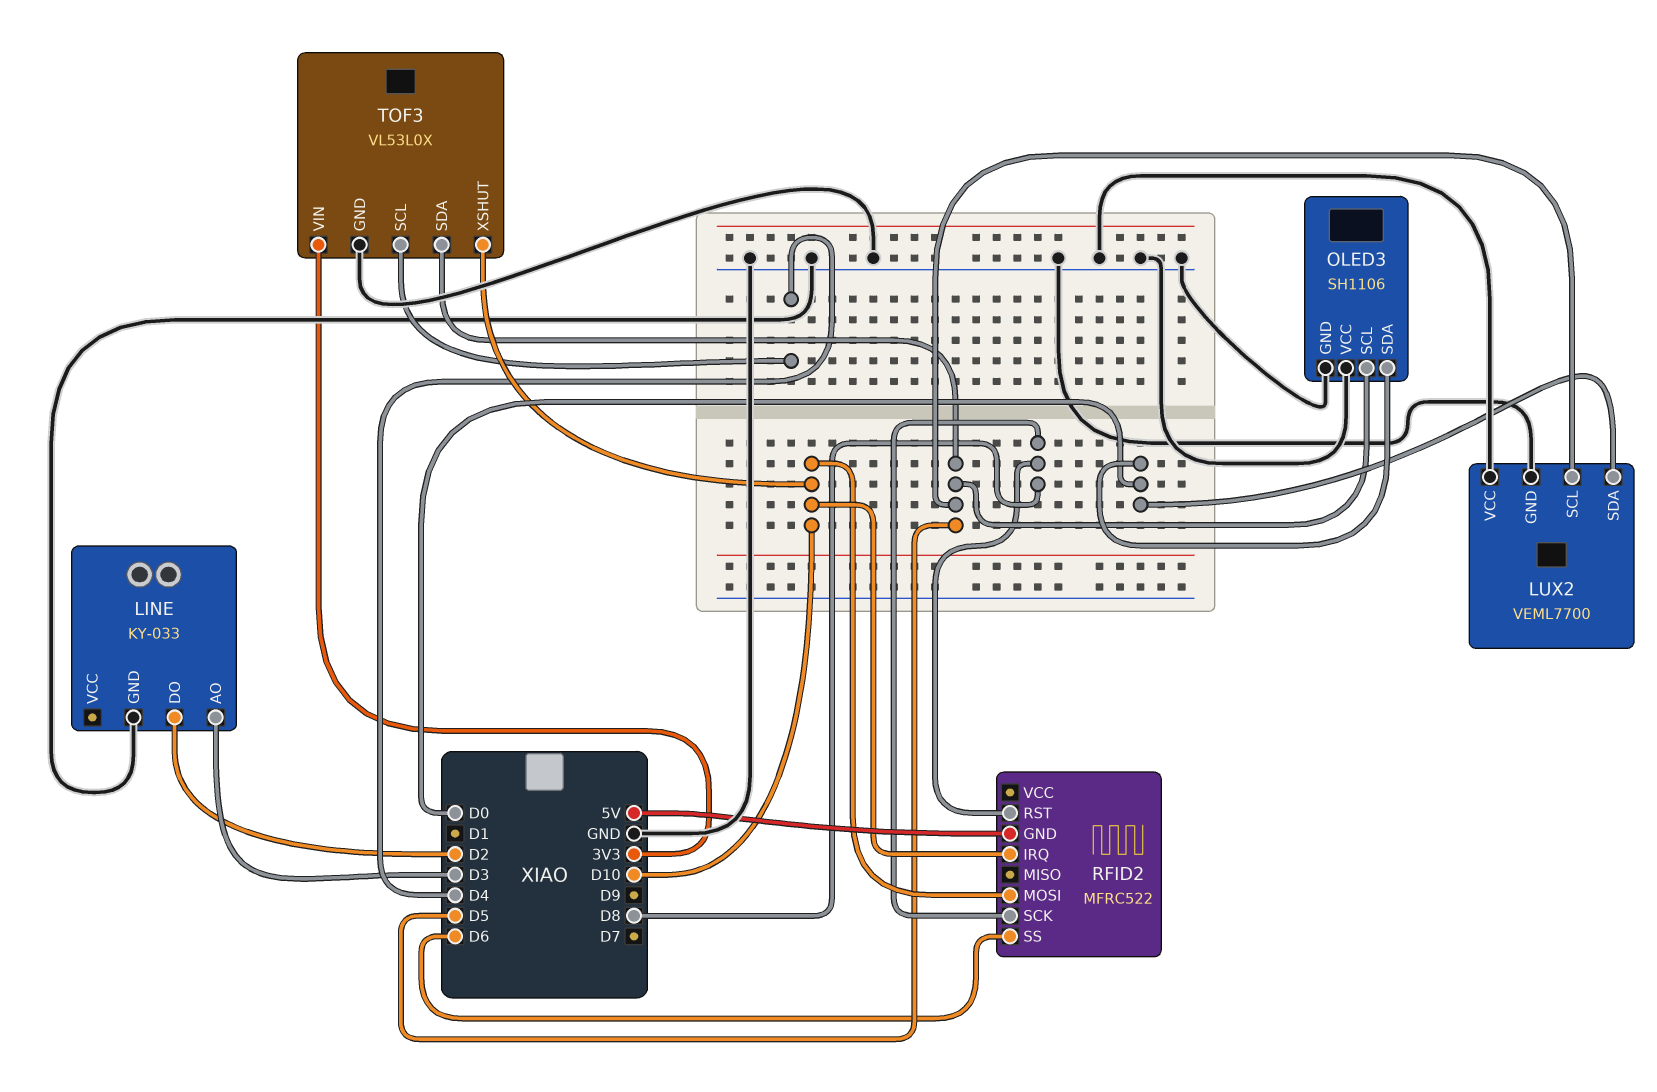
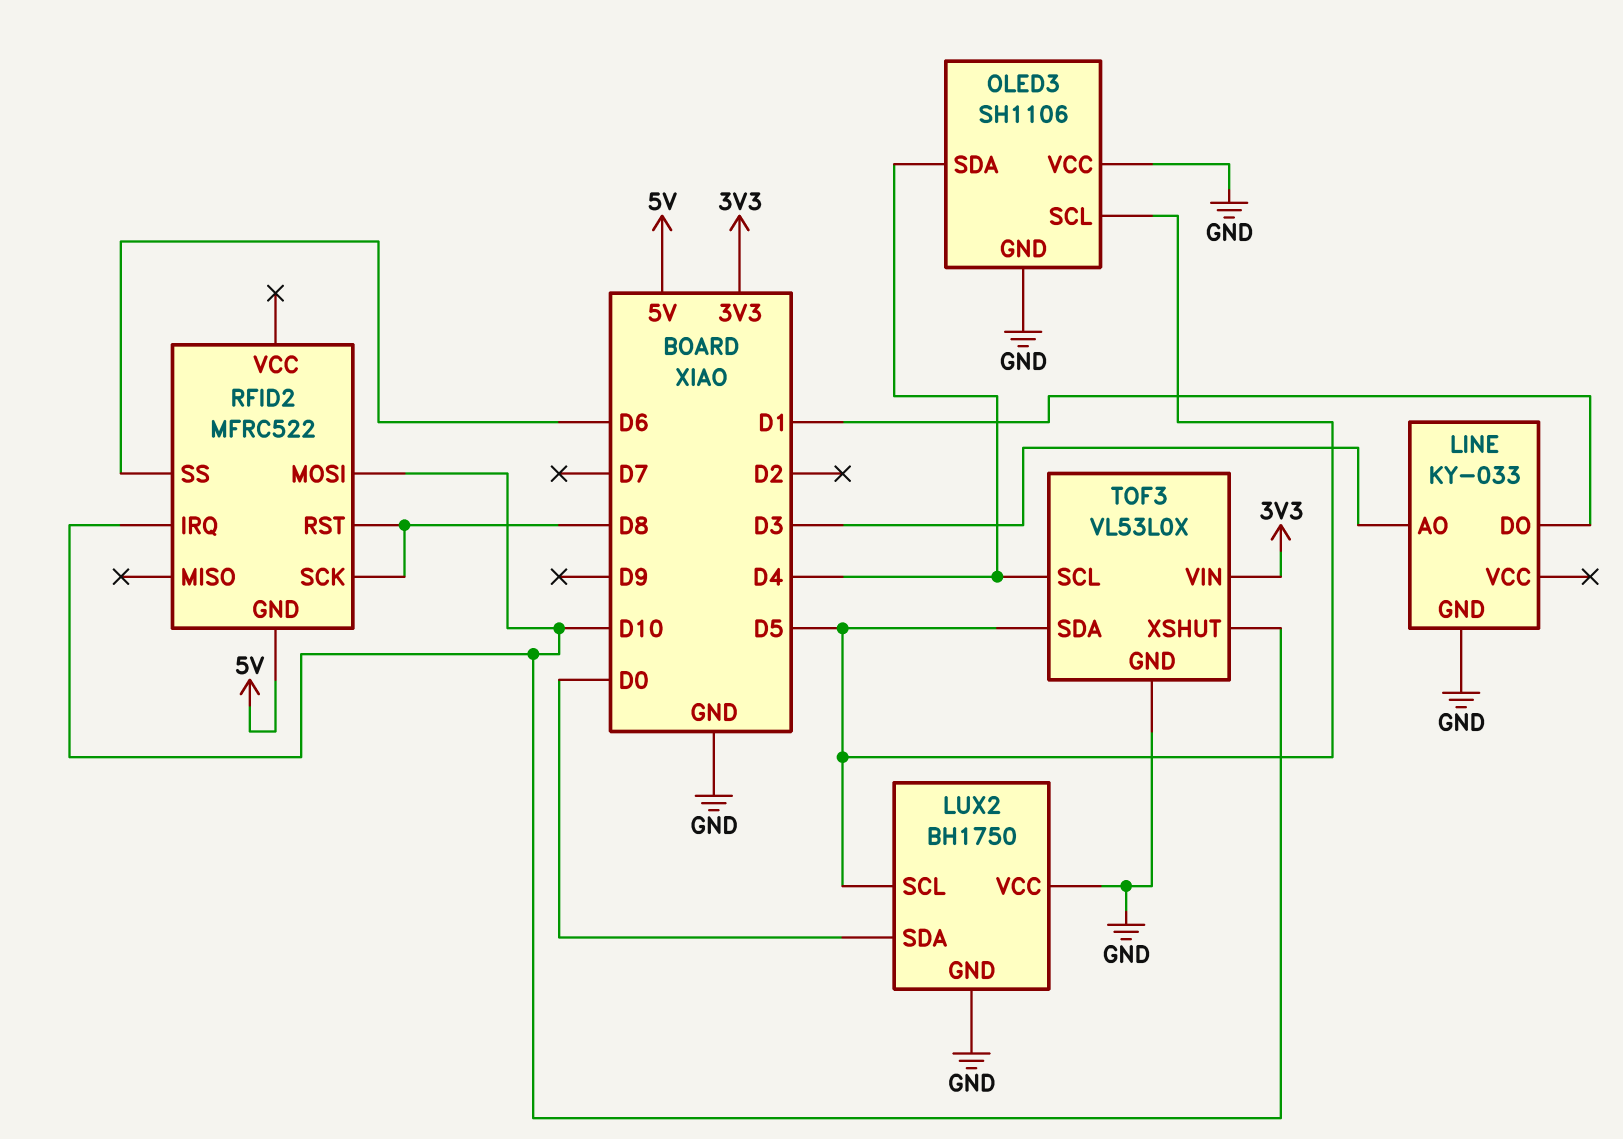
LINE pin DO: D2 -> D1
LUX2: VEML7700 -> BH1750
OLED3 pin SDA: D0 -> D4

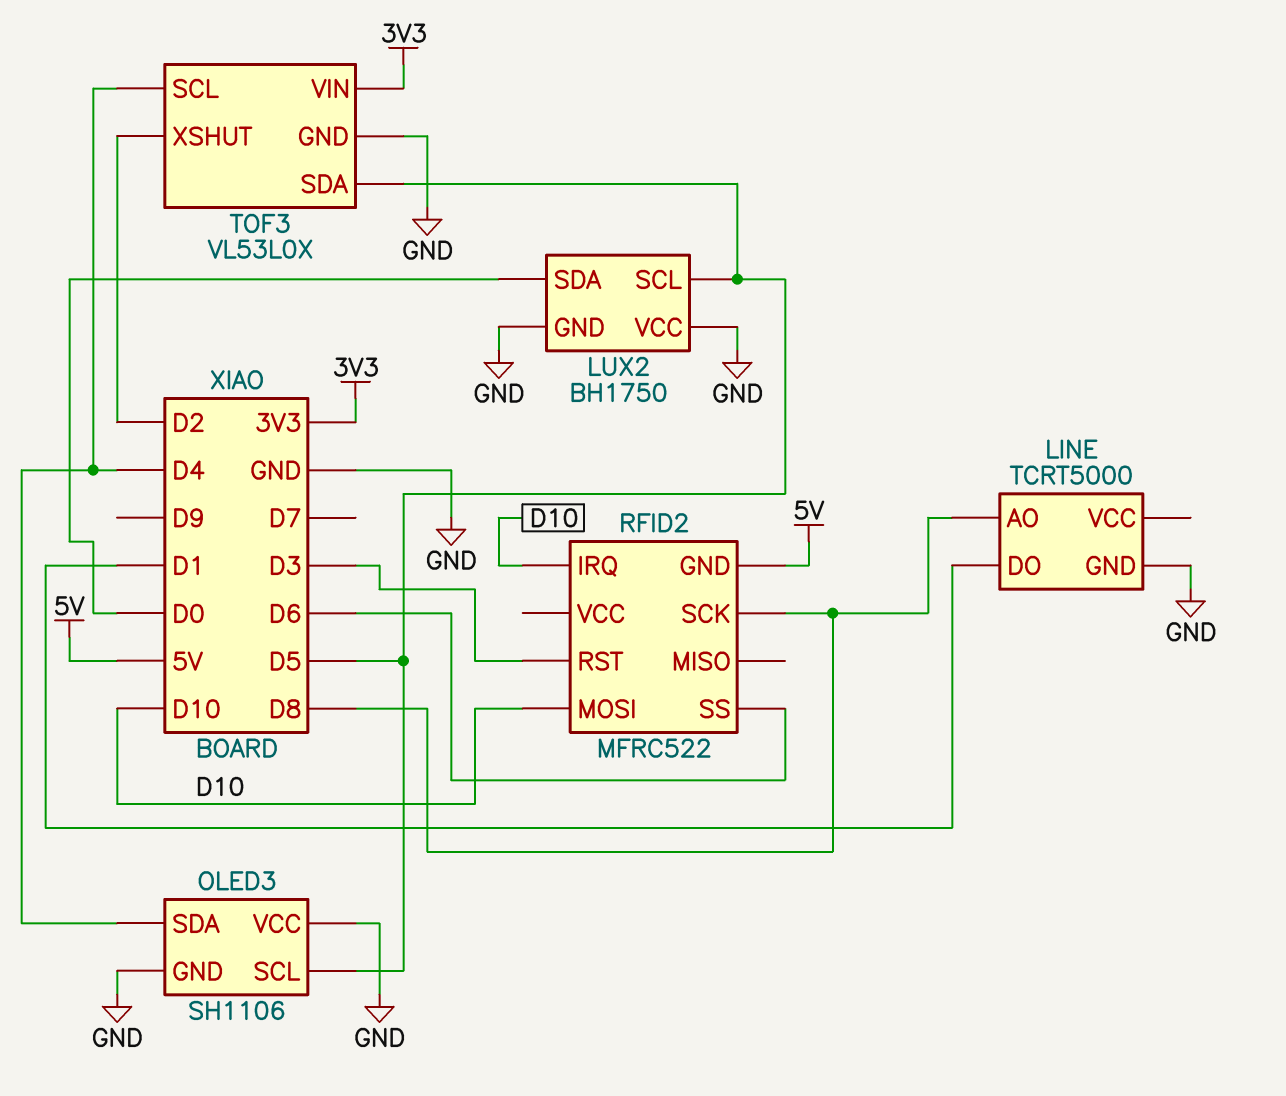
LINE: KY-033 -> TCRT5000
LINE pin AO: D3 -> D8
RFID2 pin RST: D8 -> D3
TOF3 pin XSHUT: D10 -> D2

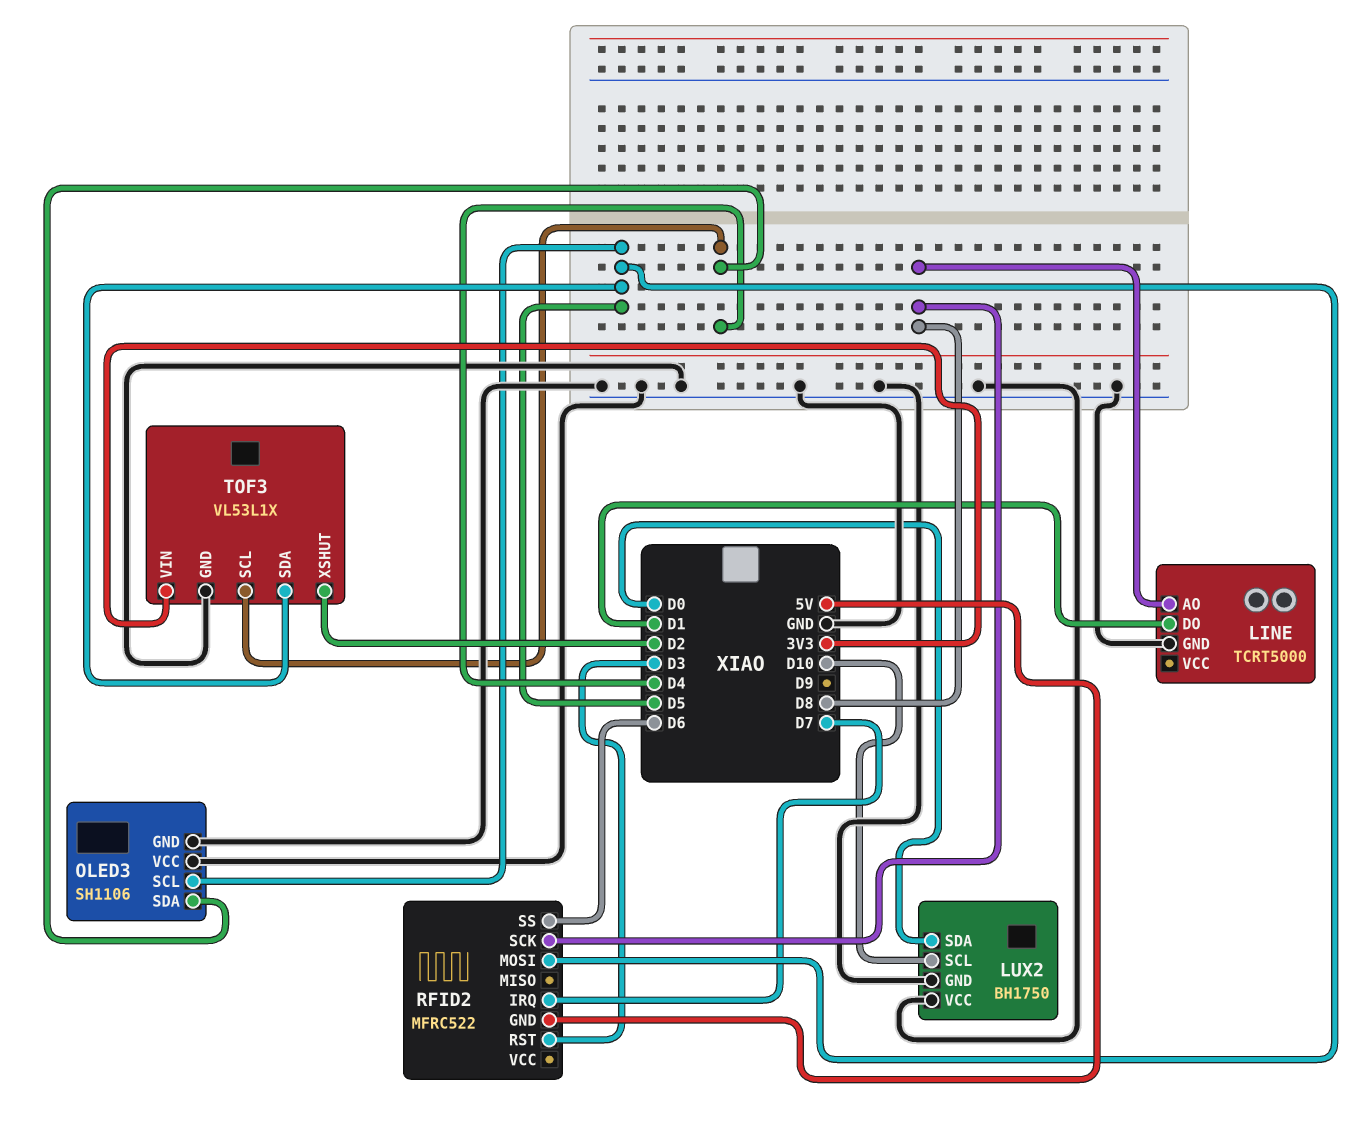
LUX2 pin SCL: D5 -> D10
RFID2 pin IRQ: D10 -> D7
RFID2 pin MOSI: D10 -> D5
TOF3: VL53L0X -> VL53L1X

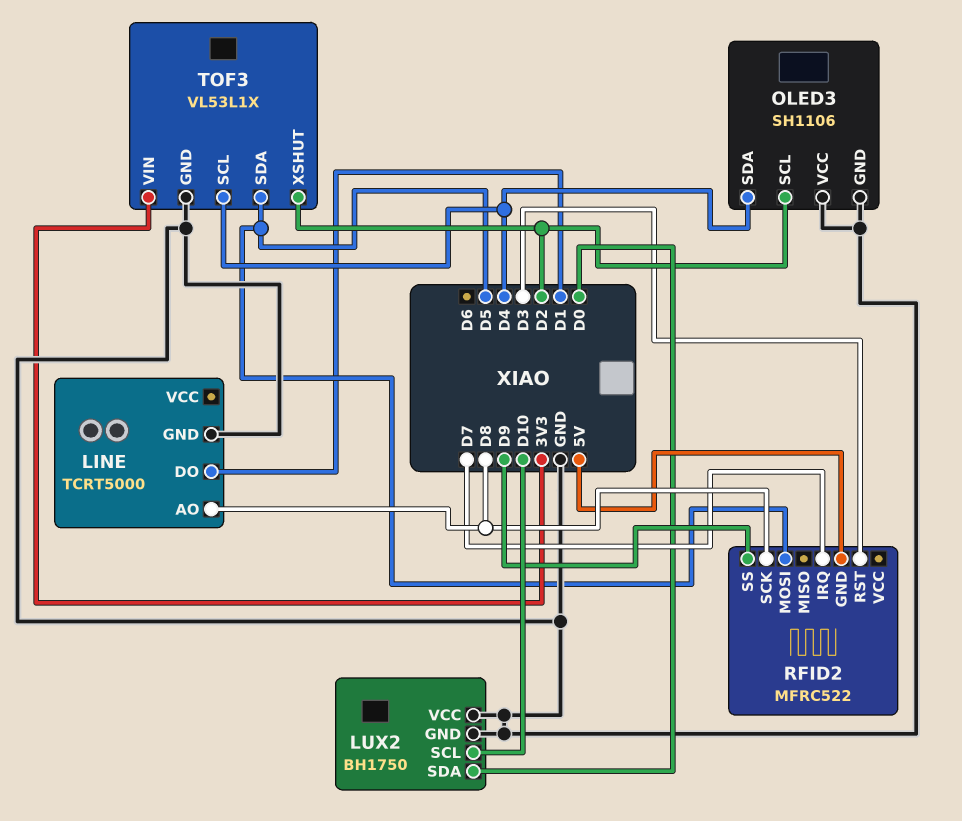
OLED3 pin SCL: D5 -> D2
RFID2 pin SS: D6 -> D9

